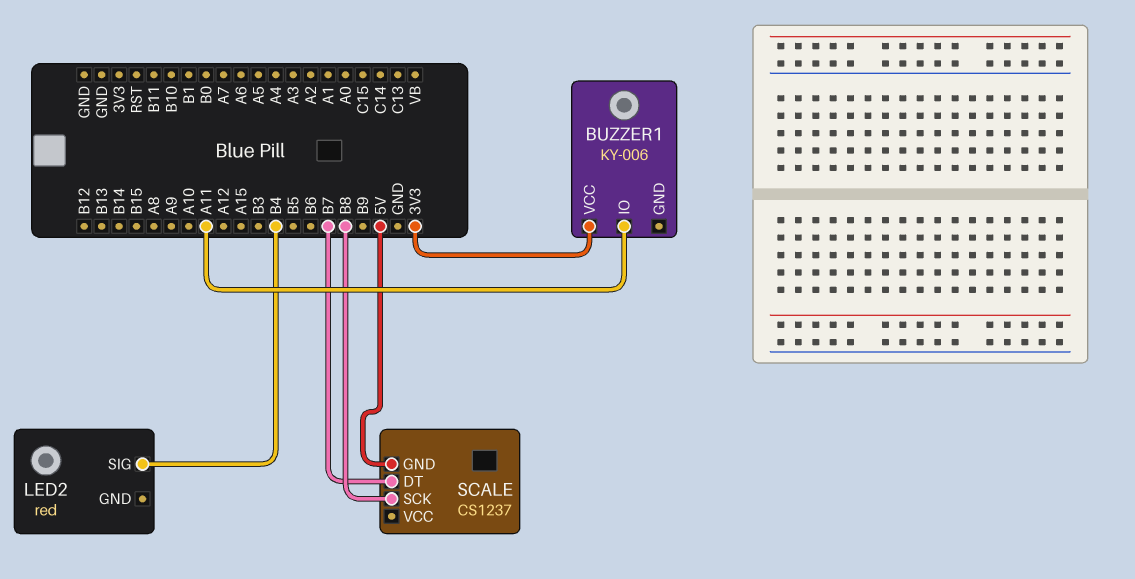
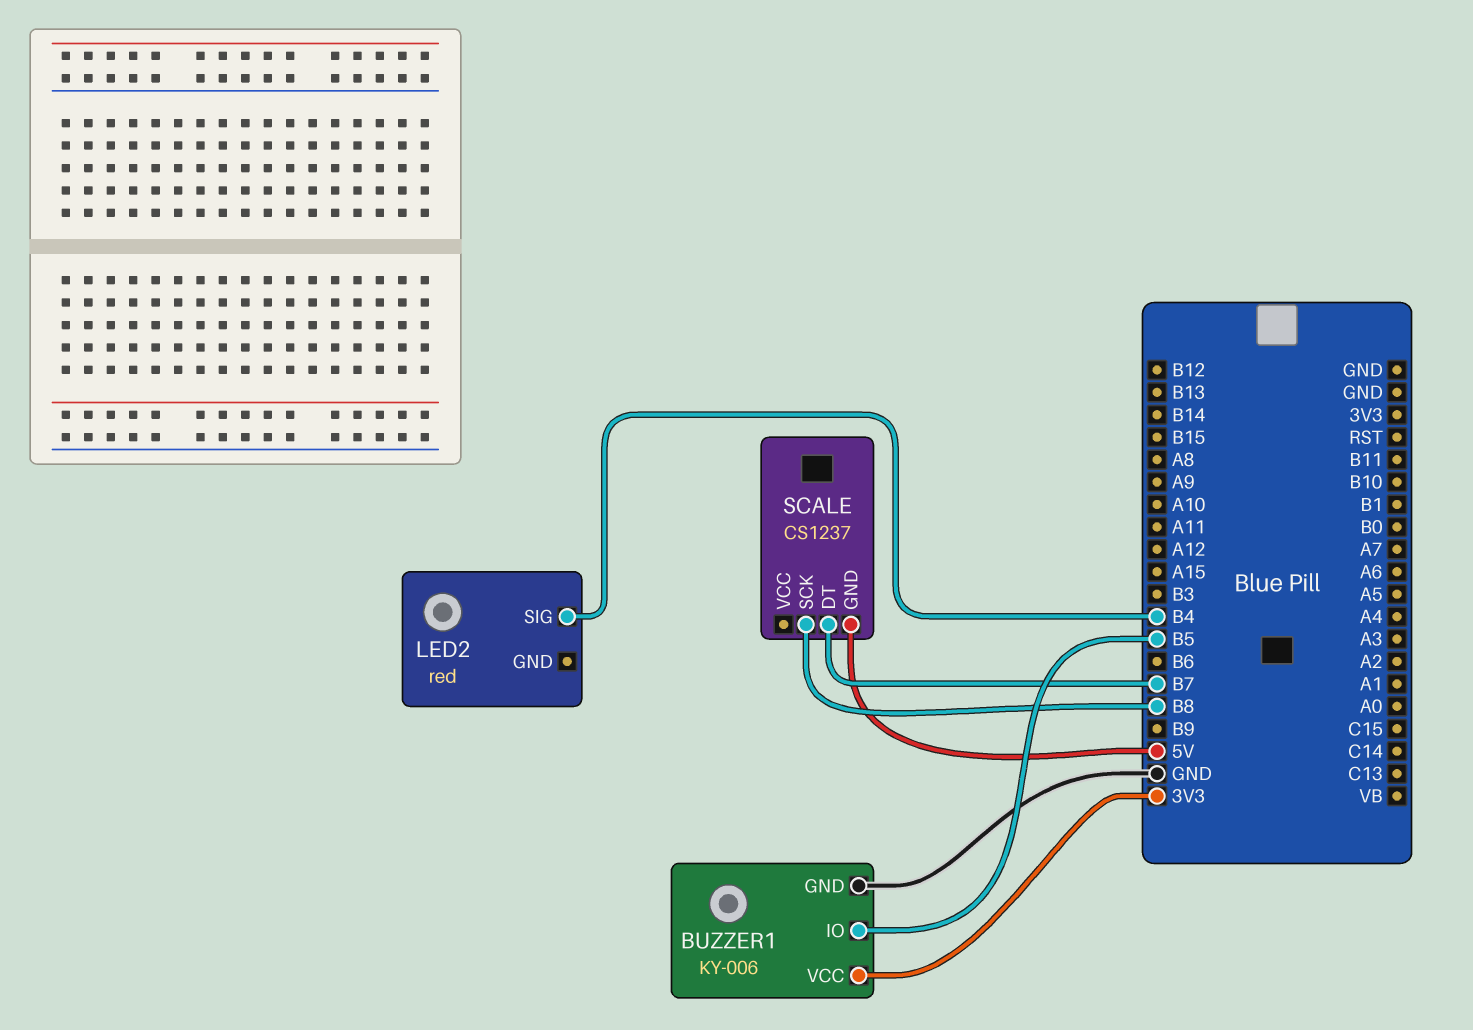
BUZZER1 pin GND: none -> GND
BUZZER1 pin IO: A11 -> B5

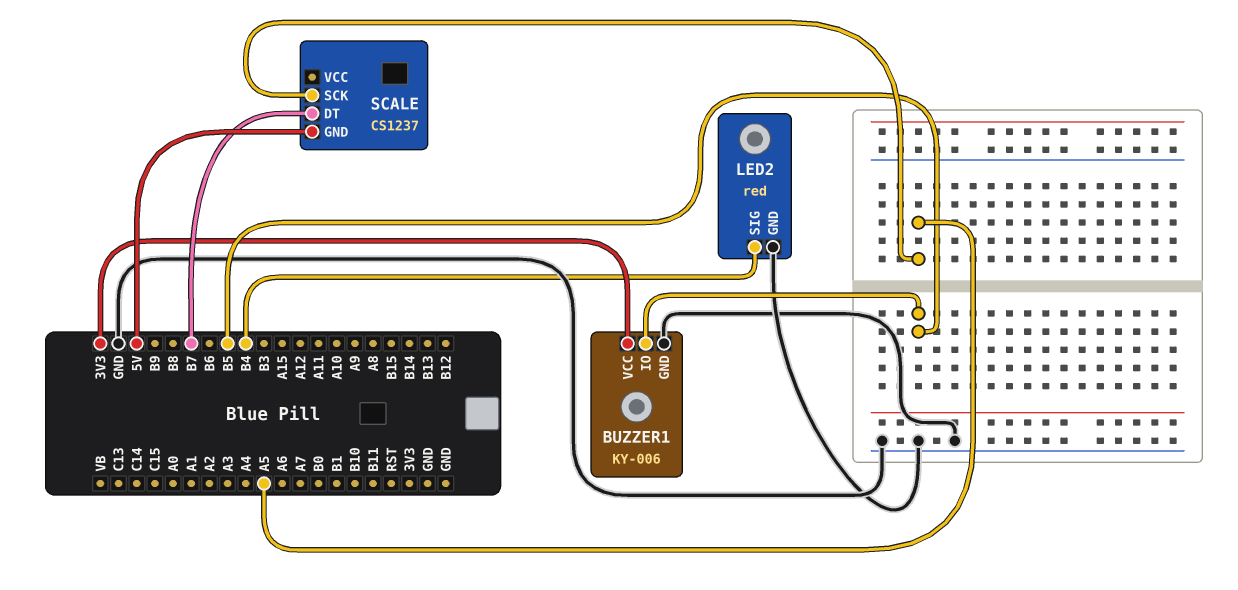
LED2 pin GND: none -> GND
SCALE pin SCK: B8 -> A5

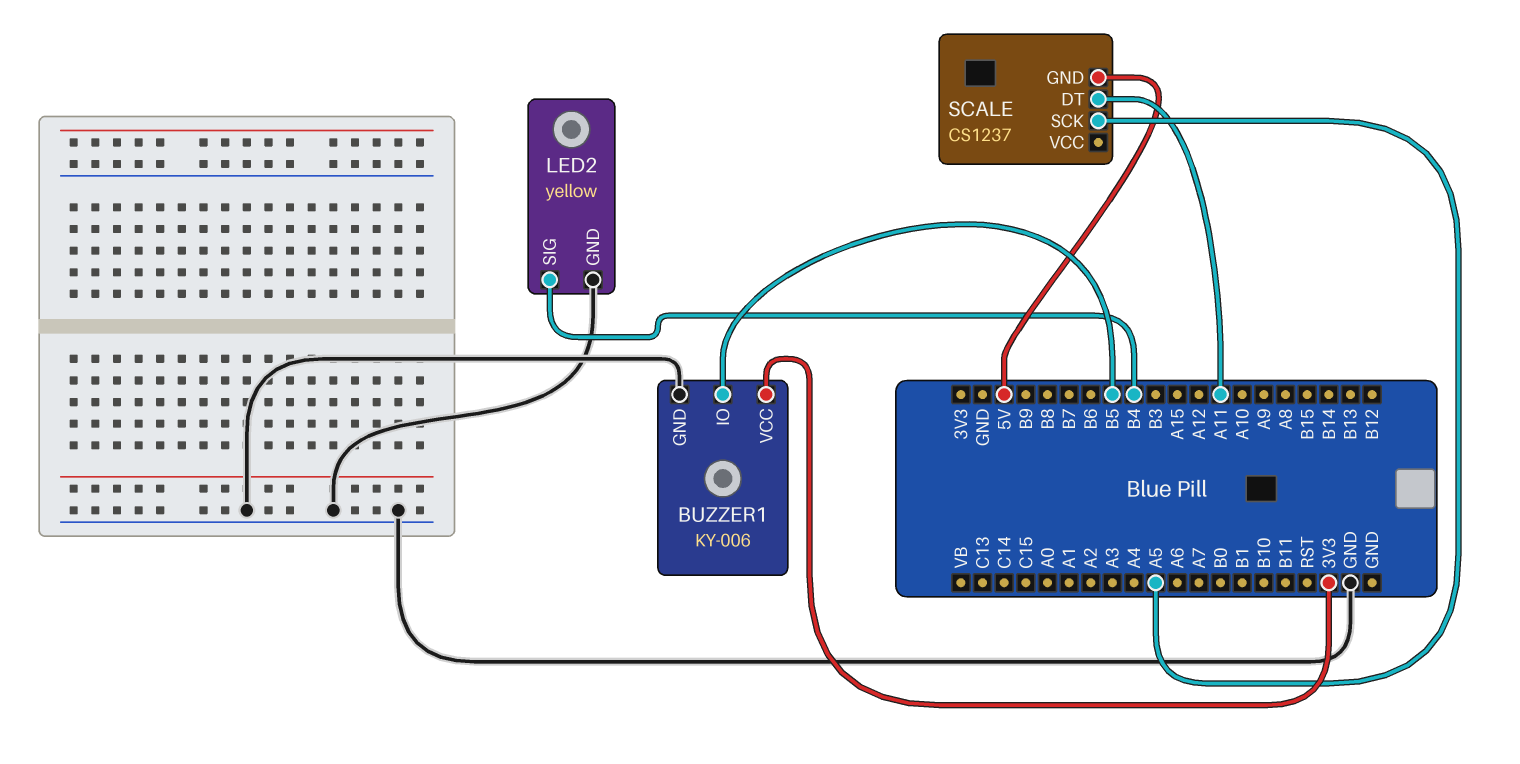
LED2: red -> yellow
SCALE pin DT: B7 -> A11

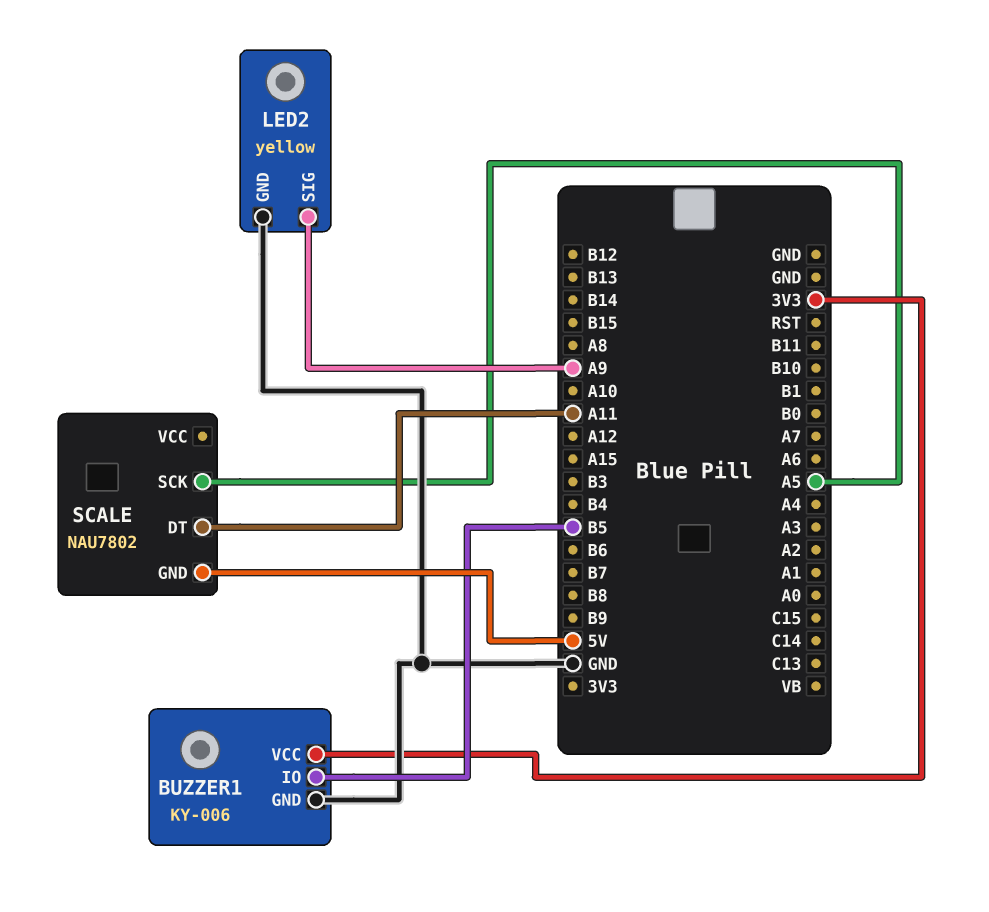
LED2 pin SIG: B4 -> A9
SCALE: CS1237 -> NAU7802

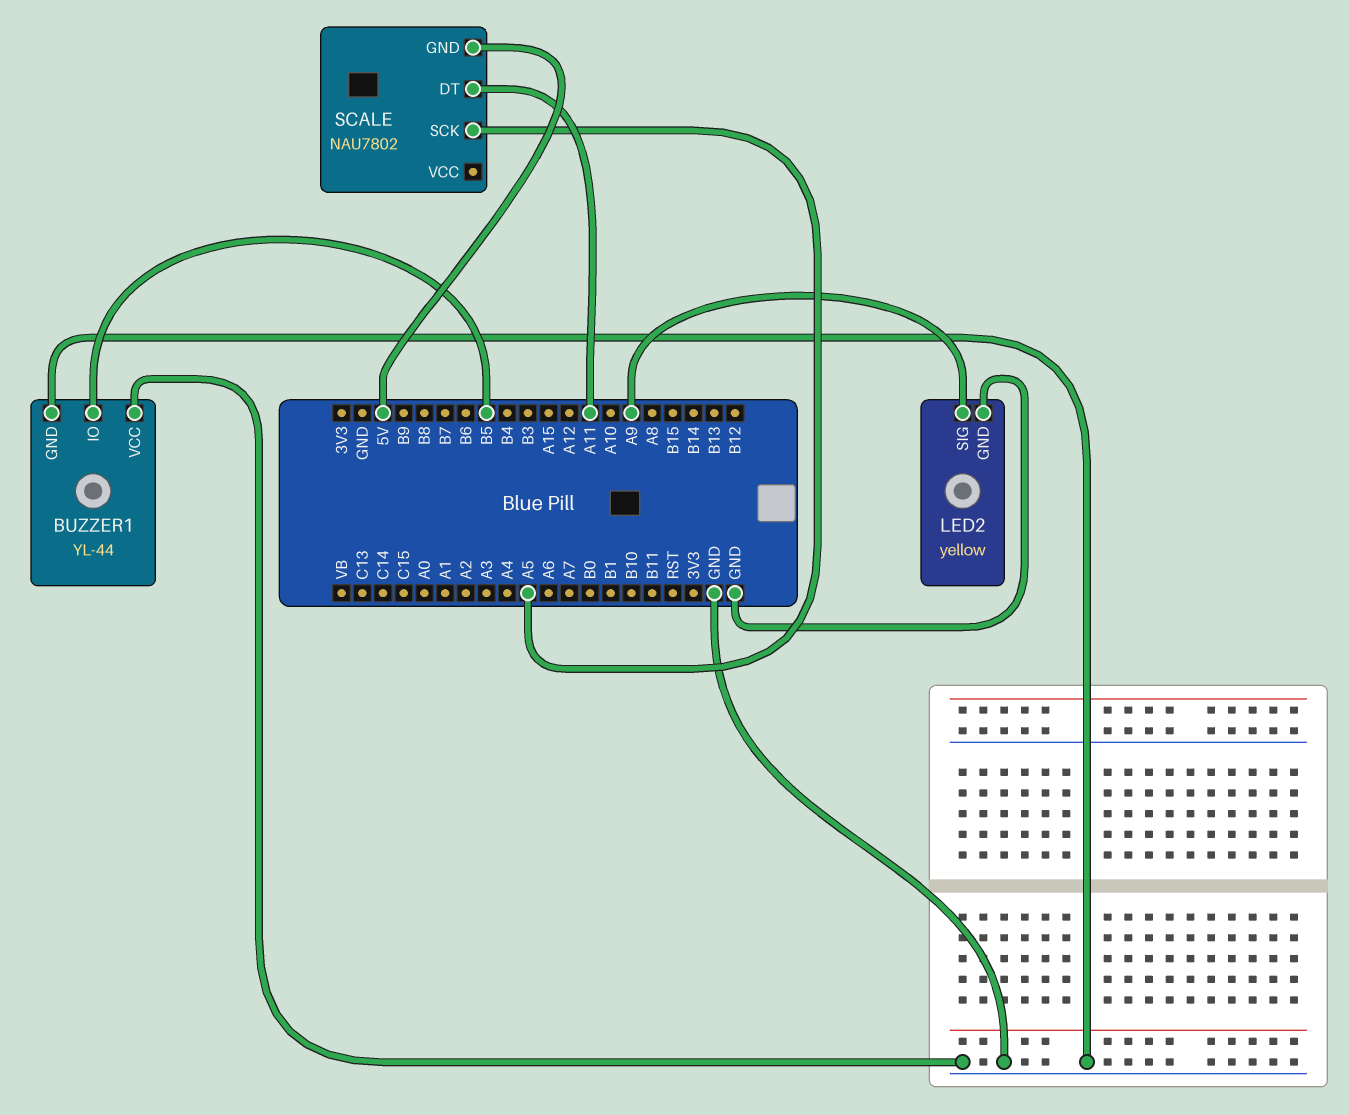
BUZZER1: KY-006 -> YL-44
BUZZER1 pin VCC: 3V3 -> GND

